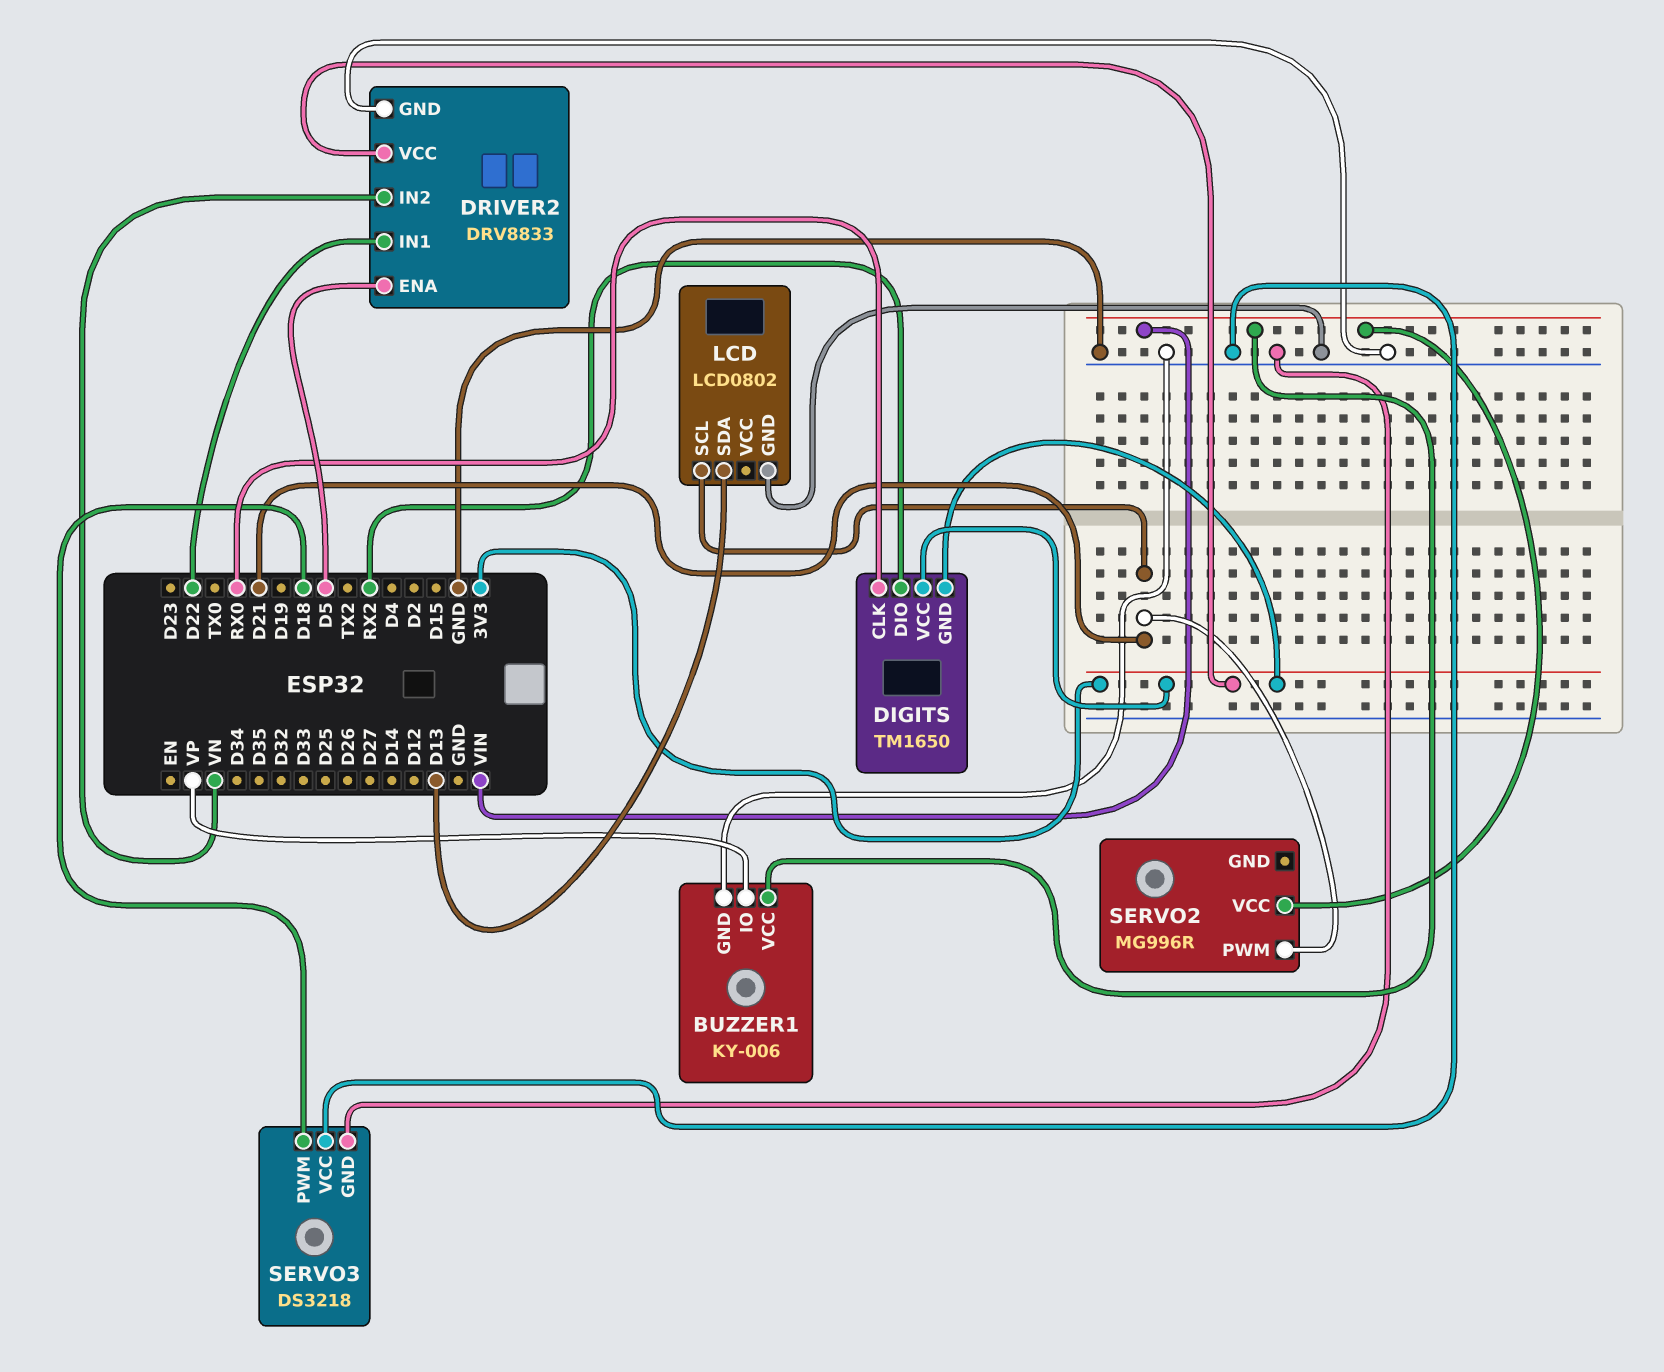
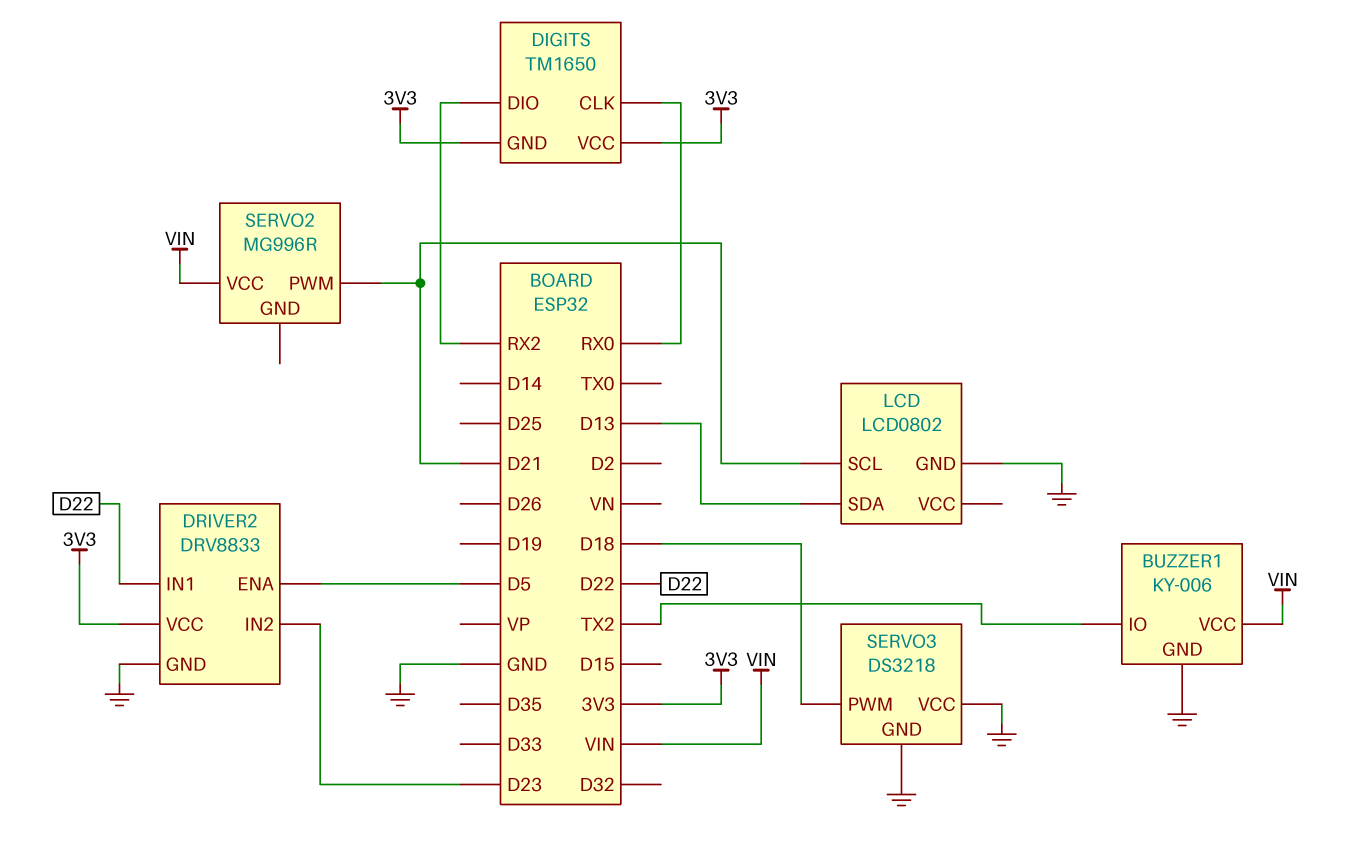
BUZZER1 pin IO: VP -> TX2
DRIVER2 pin IN2: VN -> D23

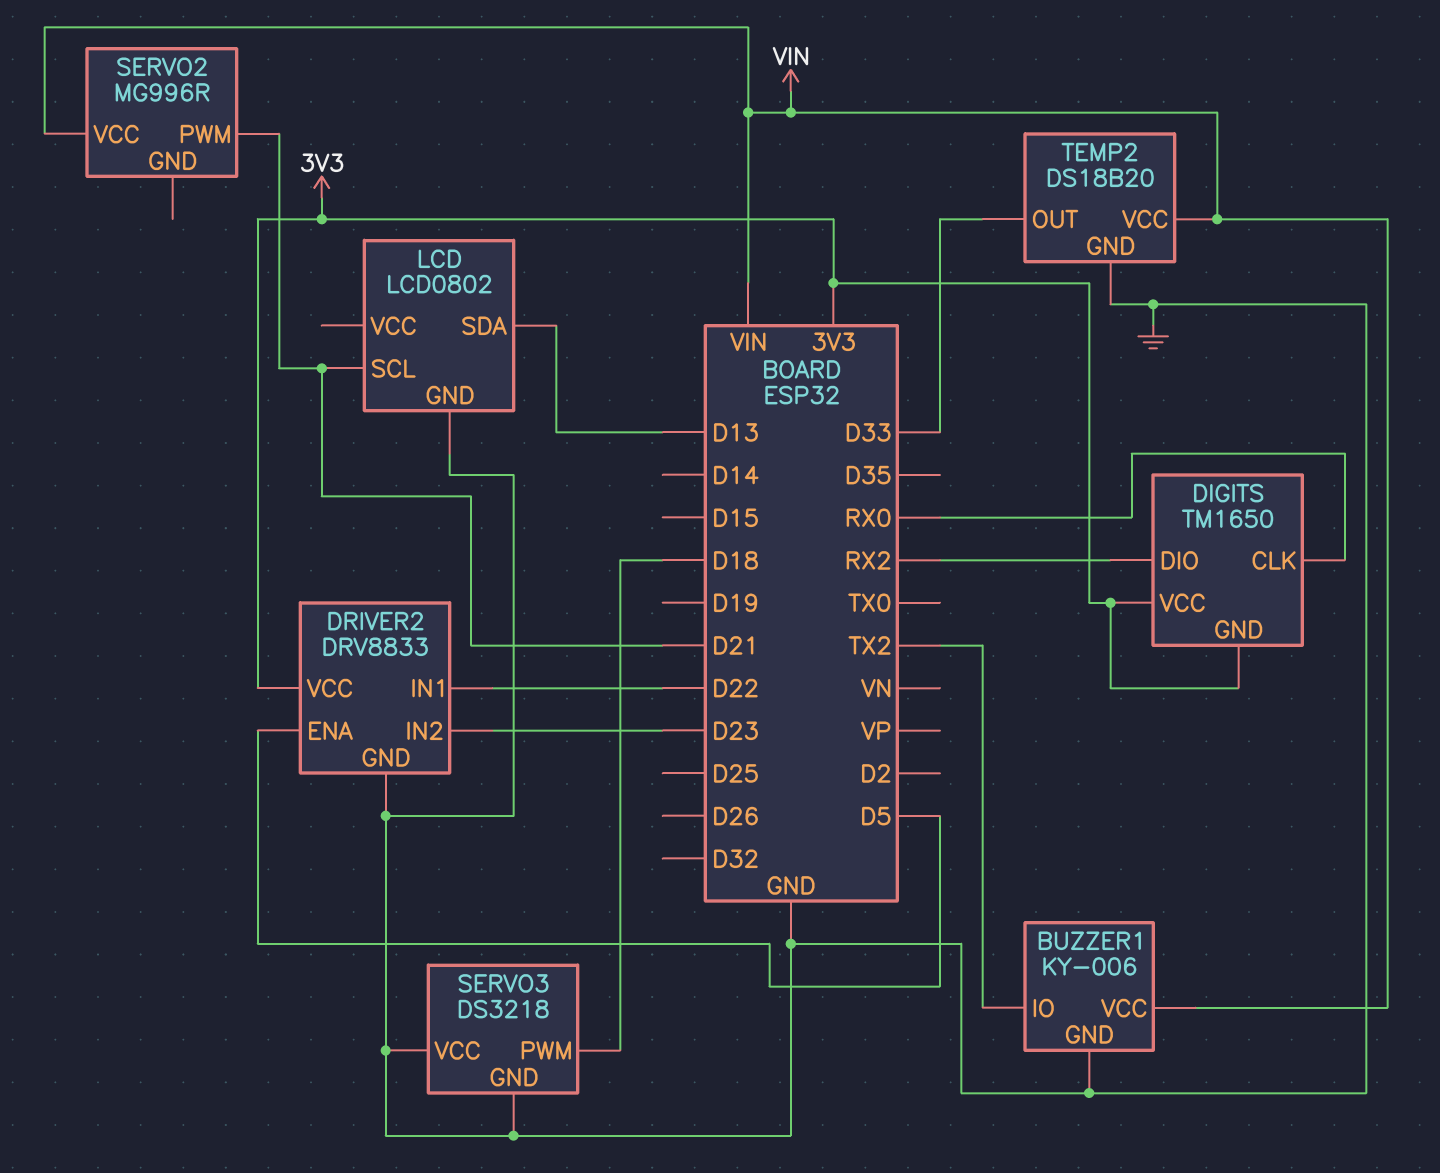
TEMP2: none -> DS18B20
TEMP2 pin GND: none -> GND
TEMP2 pin OUT: none -> D33
TEMP2 pin VCC: none -> VIN

